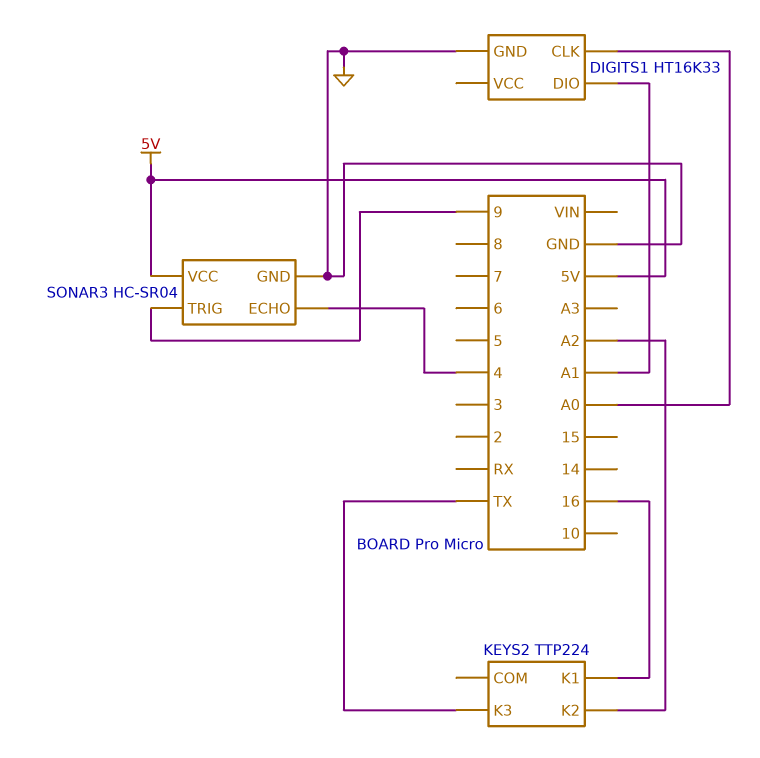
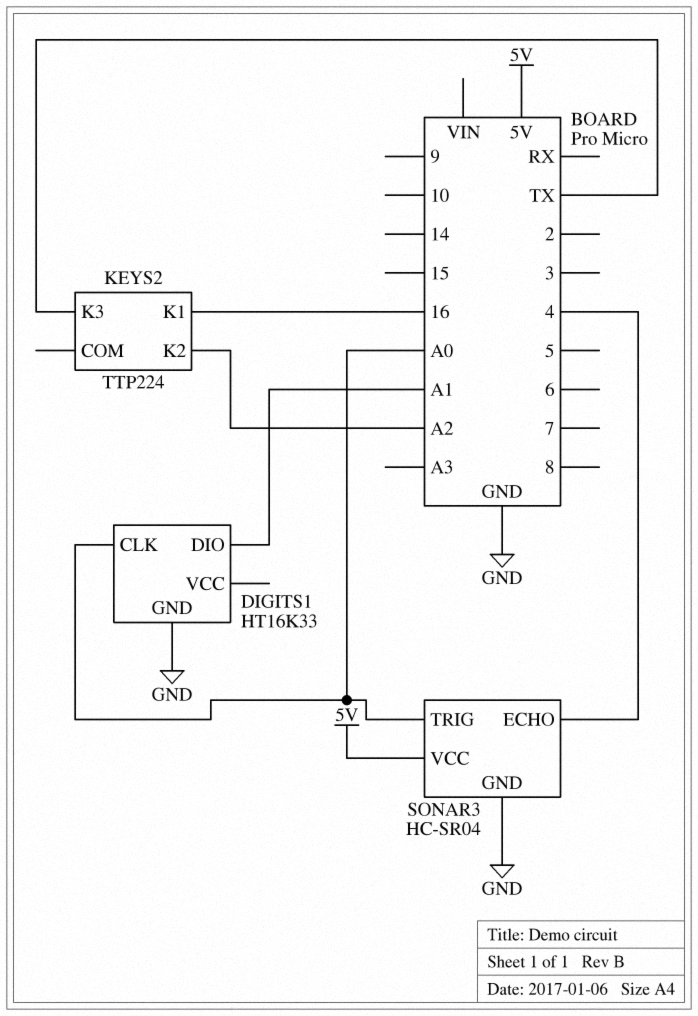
SONAR3 pin TRIG: 9 -> A0

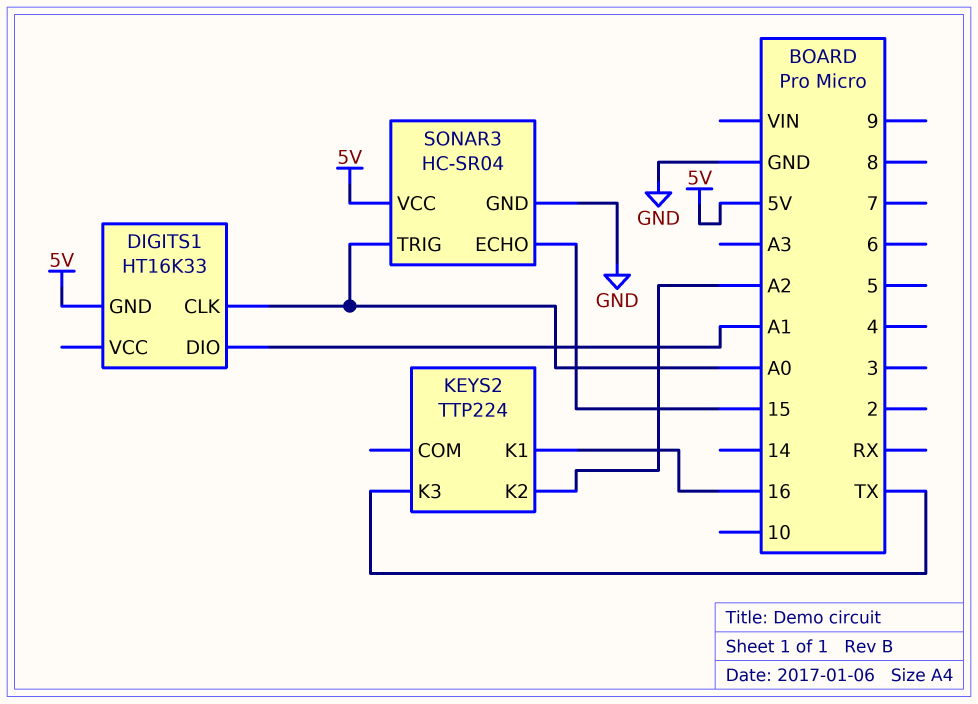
DIGITS1 pin GND: GND -> 5V
SONAR3 pin ECHO: 4 -> 15

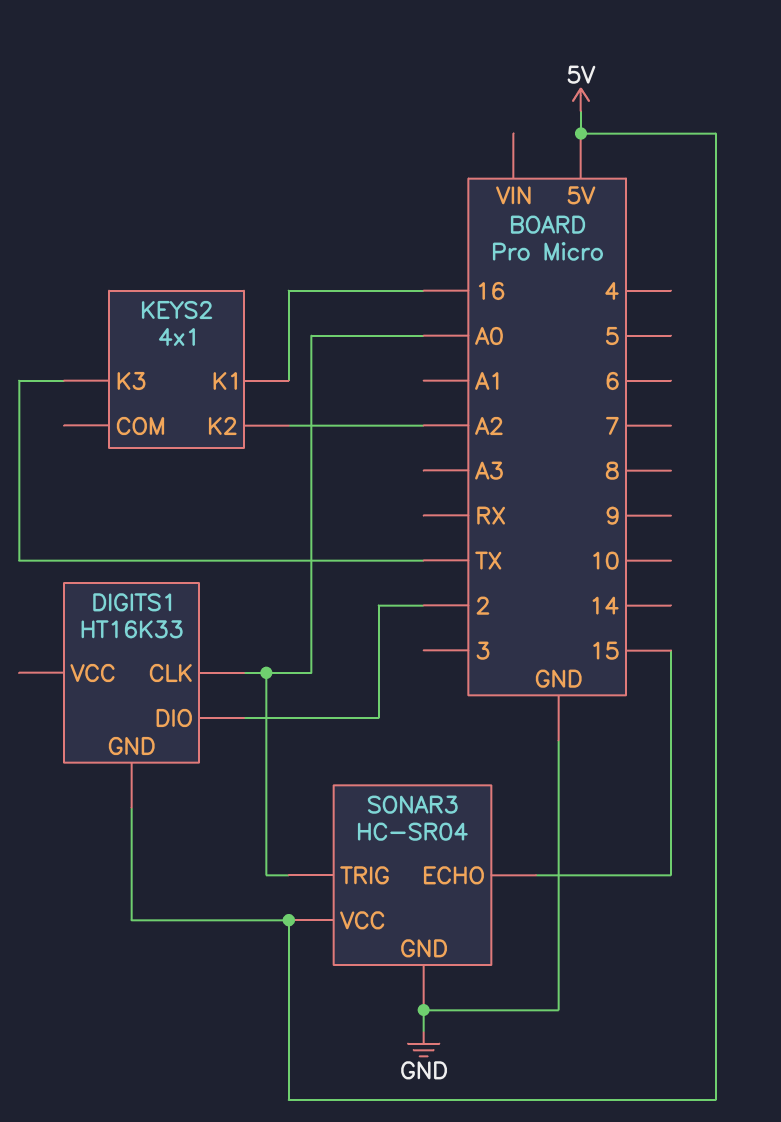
DIGITS1 pin DIO: A1 -> 2
KEYS2: TTP224 -> 4x1

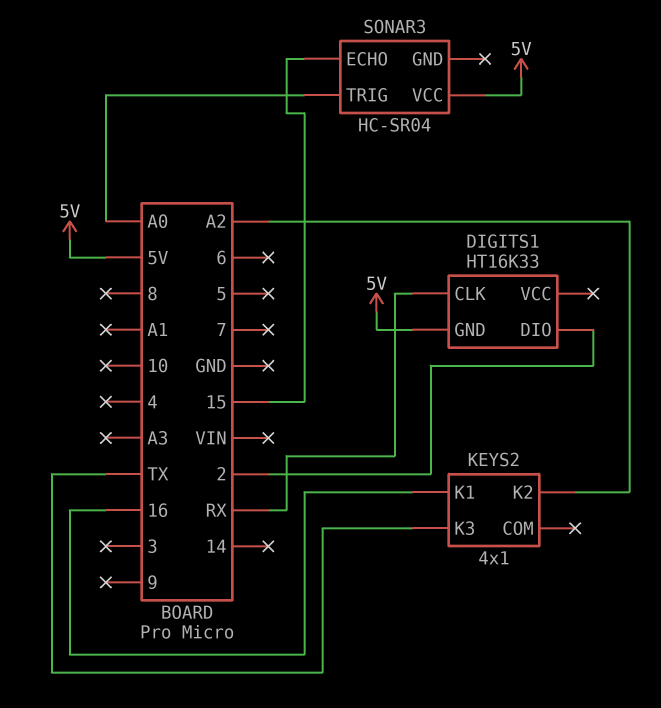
DIGITS1 pin CLK: A0 -> RX
SONAR3 pin GND: GND -> none

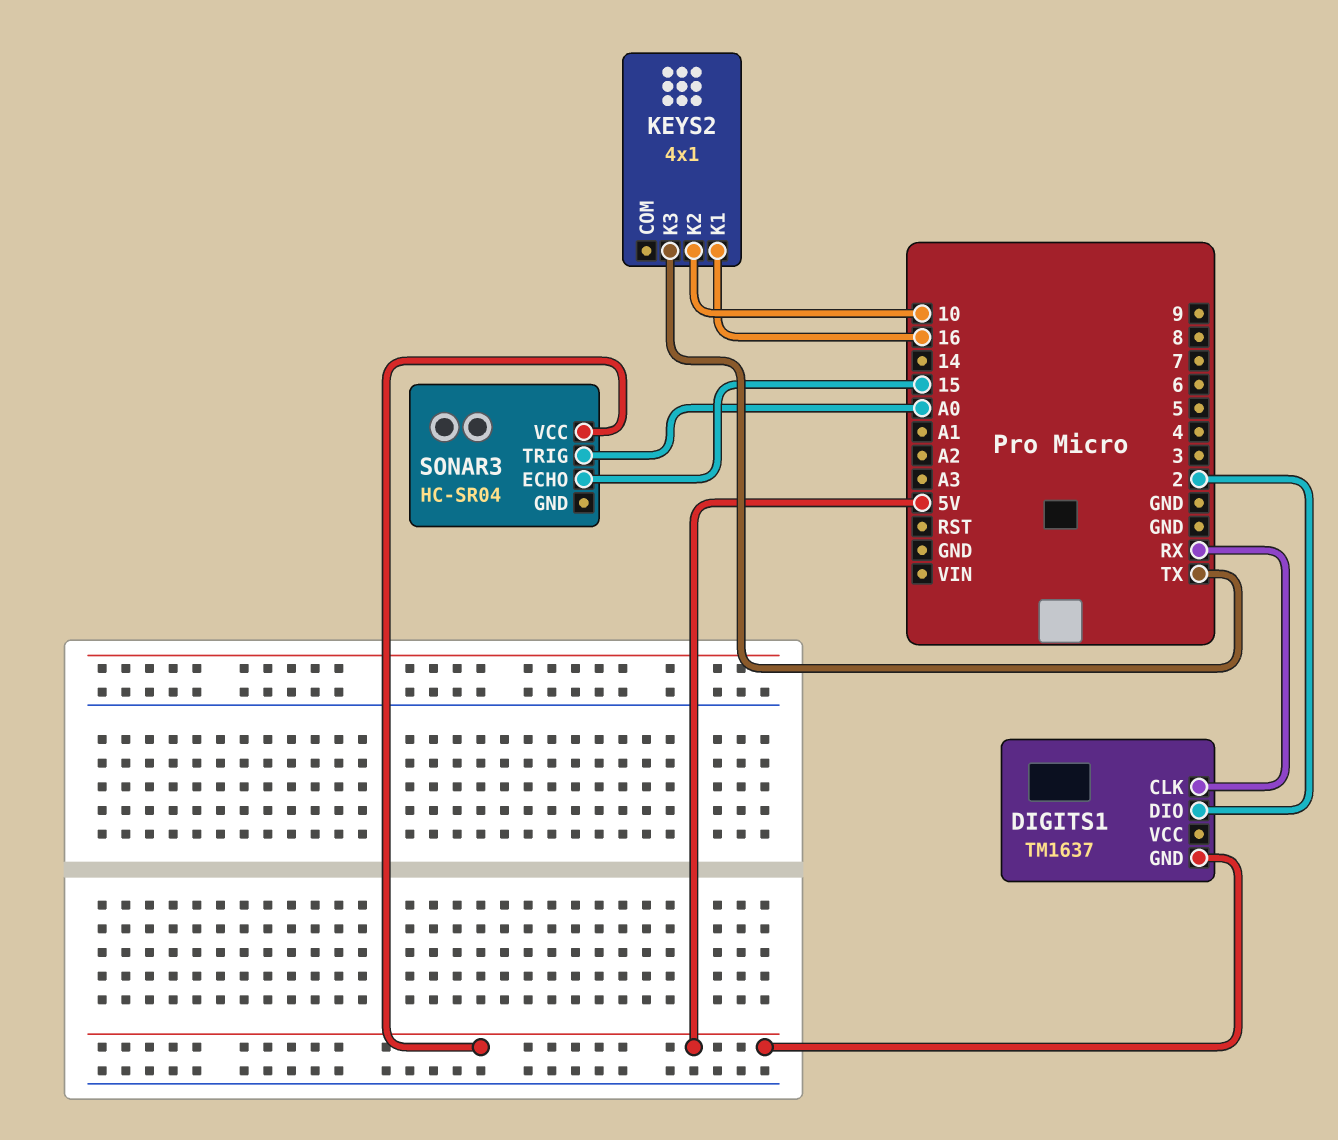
DIGITS1: HT16K33 -> TM1637
KEYS2 pin K2: A2 -> 10

